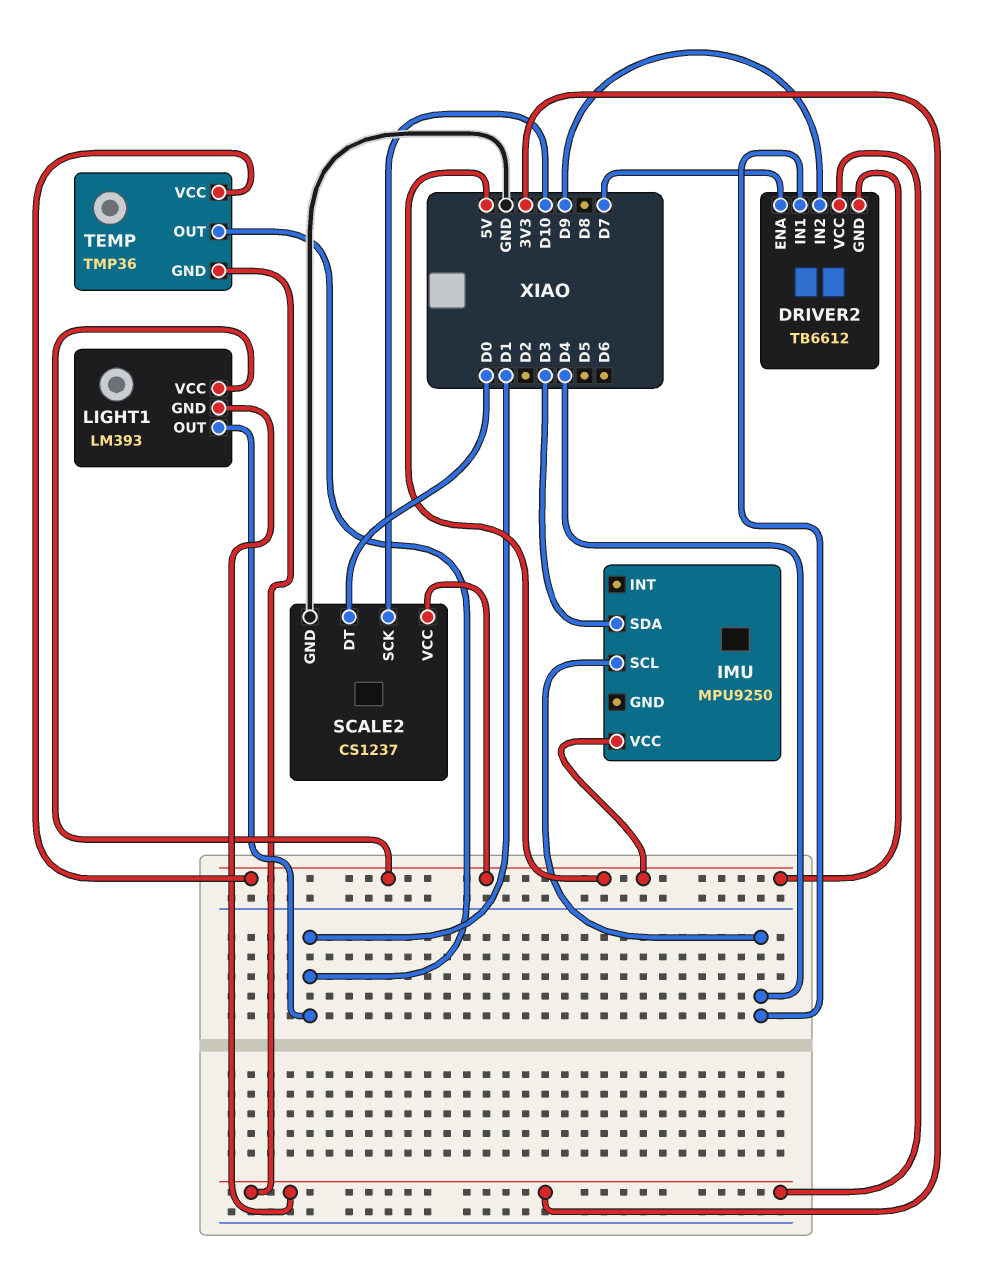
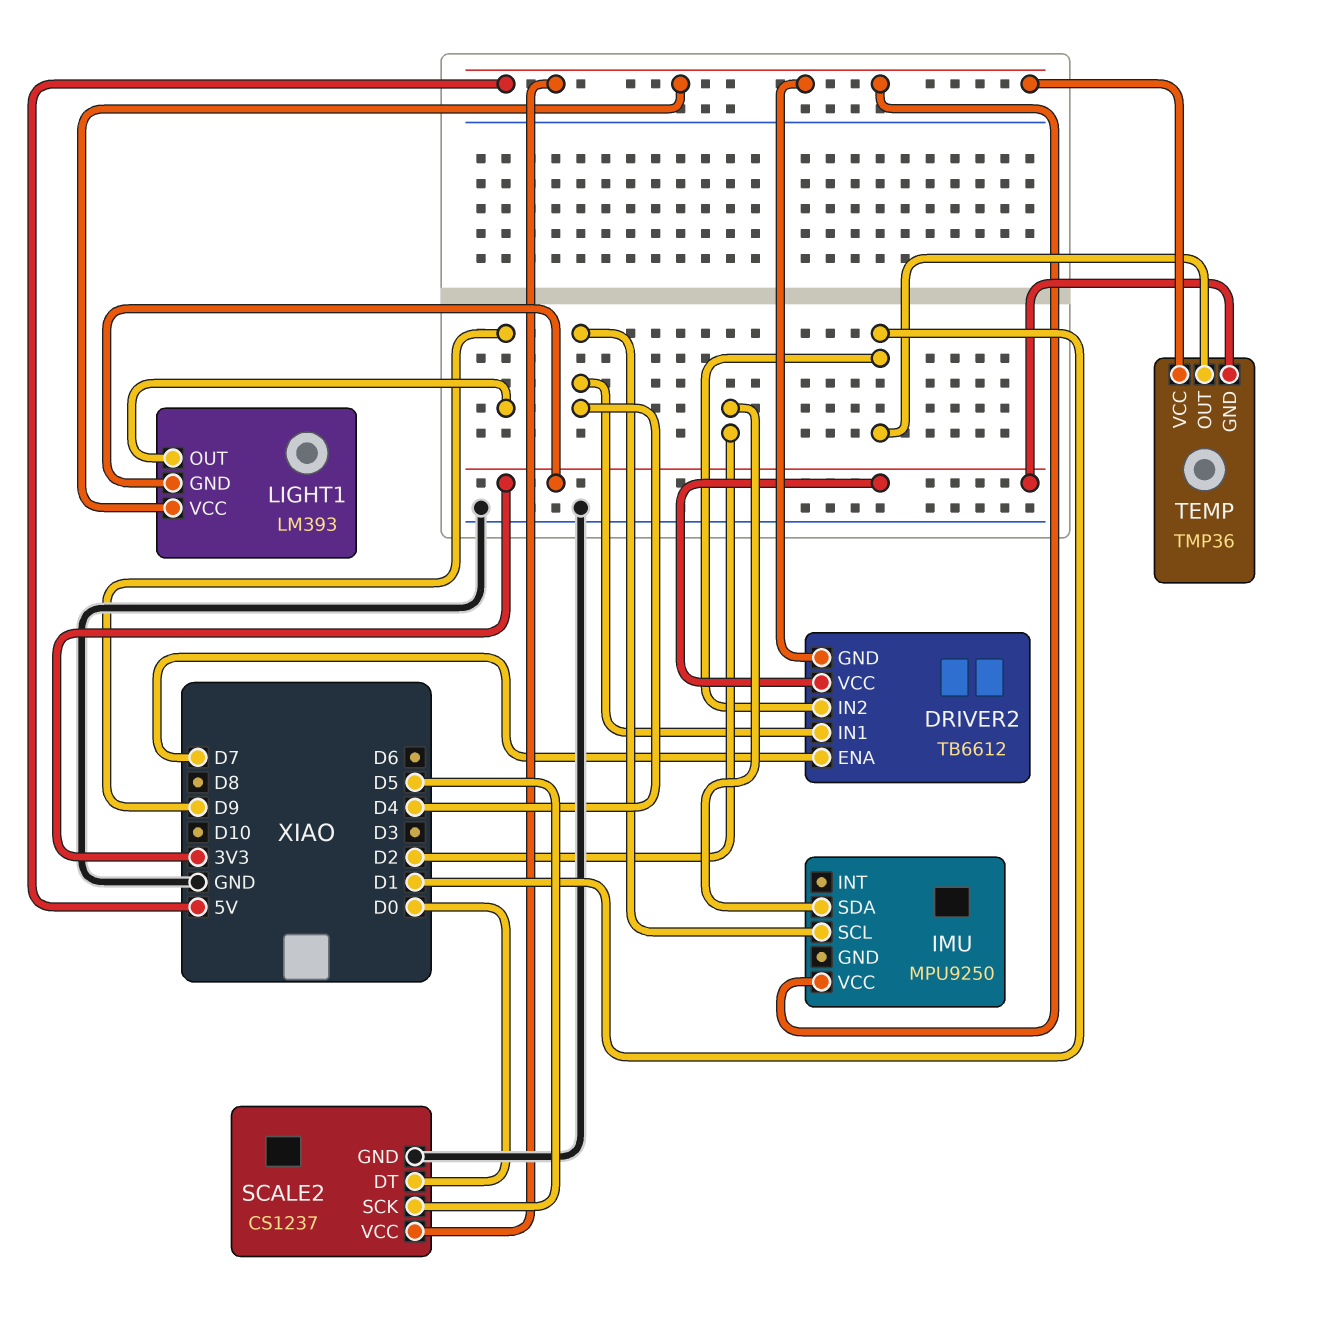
DRIVER2 pin IN2: D9 -> D1
IMU pin SDA: D3 -> D2
LIGHT1 pin OUT: D1 -> D9
SCALE2 pin SCK: D10 -> D5

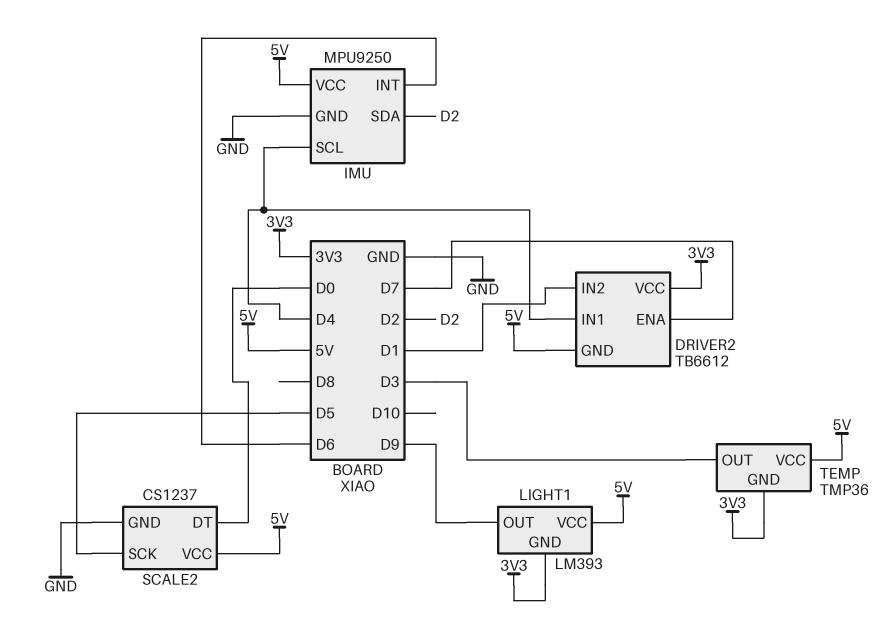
IMU pin GND: none -> GND
IMU pin INT: none -> D6
TEMP pin OUT: D1 -> D3

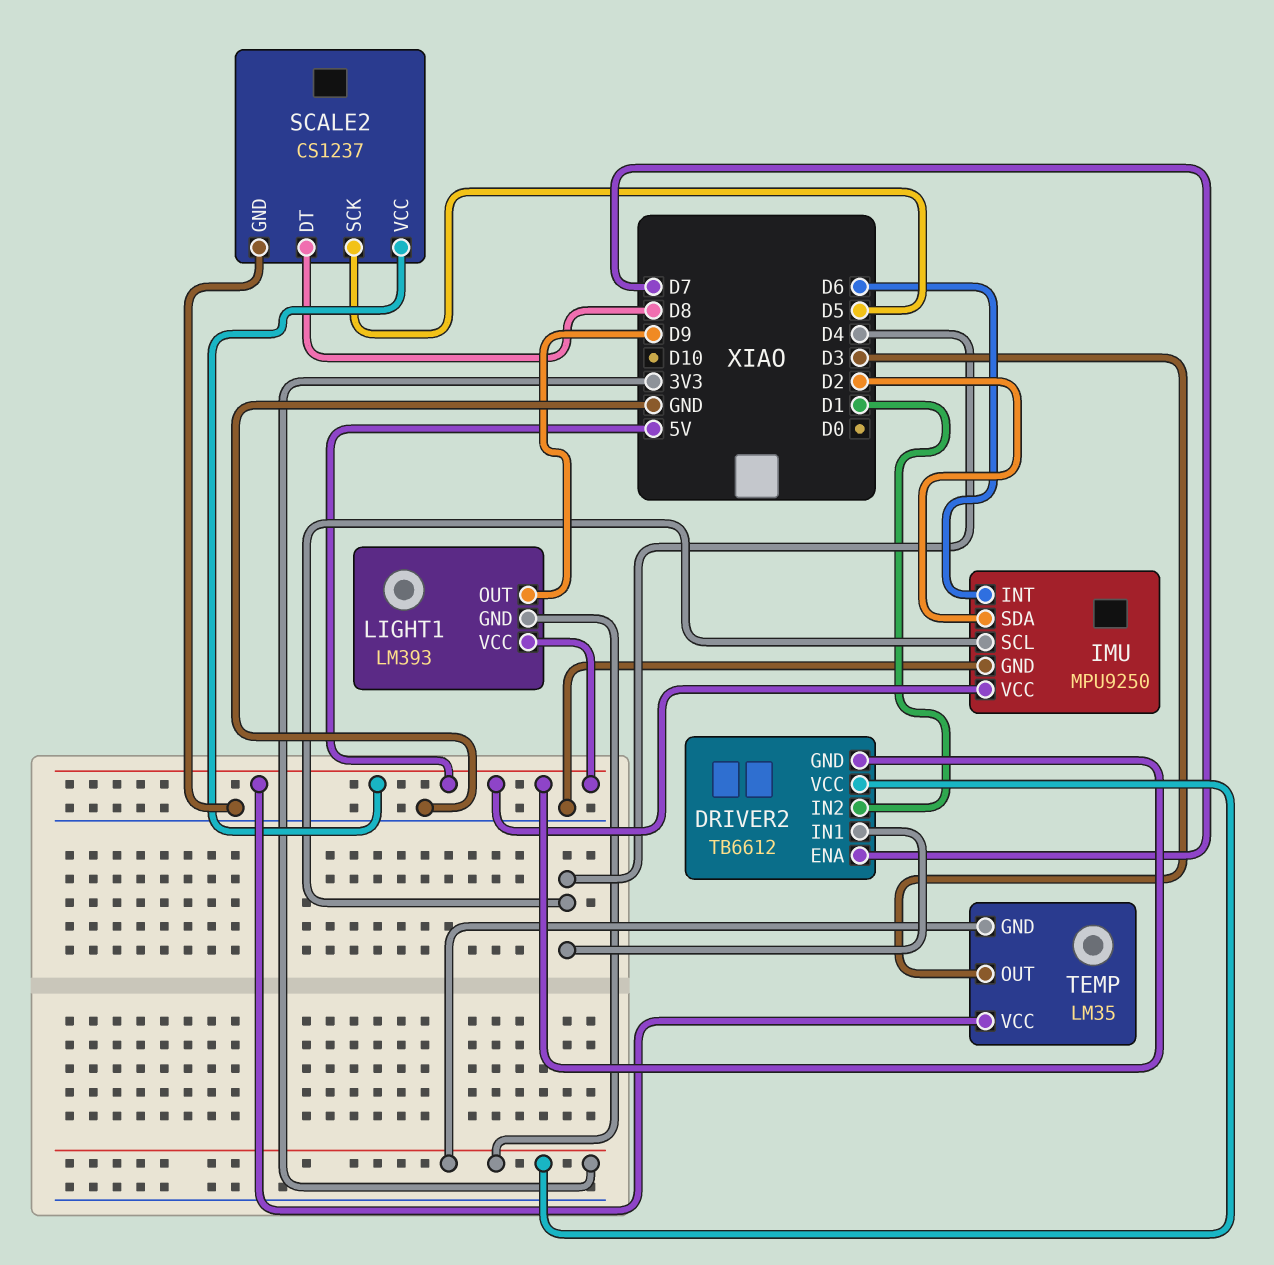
SCALE2 pin DT: D0 -> D8
TEMP: TMP36 -> LM35

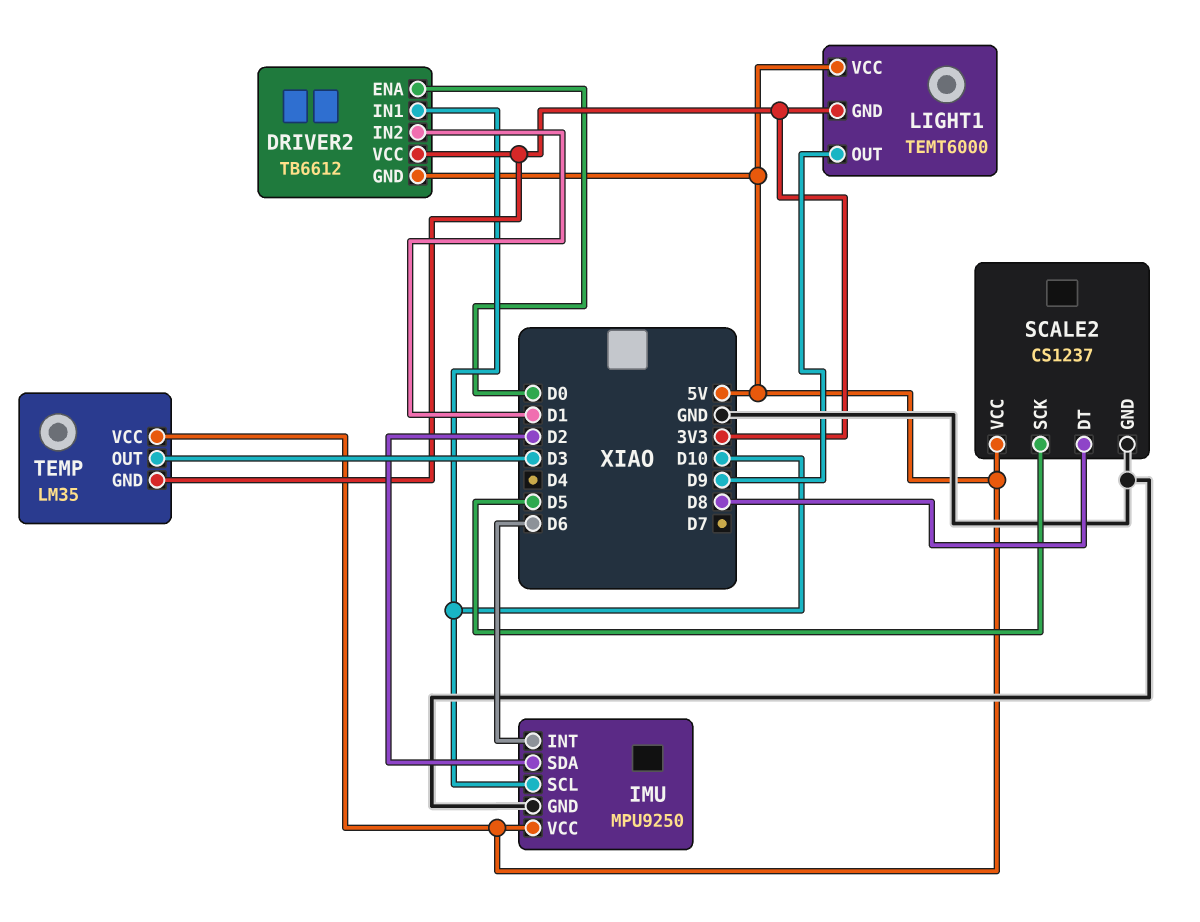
DRIVER2 pin ENA: D7 -> D0
DRIVER2 pin IN1: D4 -> D10
IMU pin SCL: D4 -> D10
LIGHT1: LM393 -> TEMT6000

